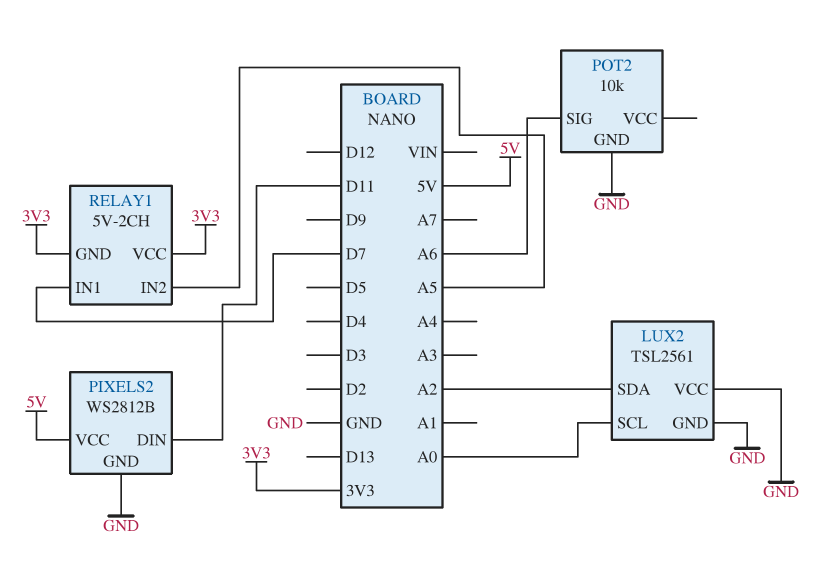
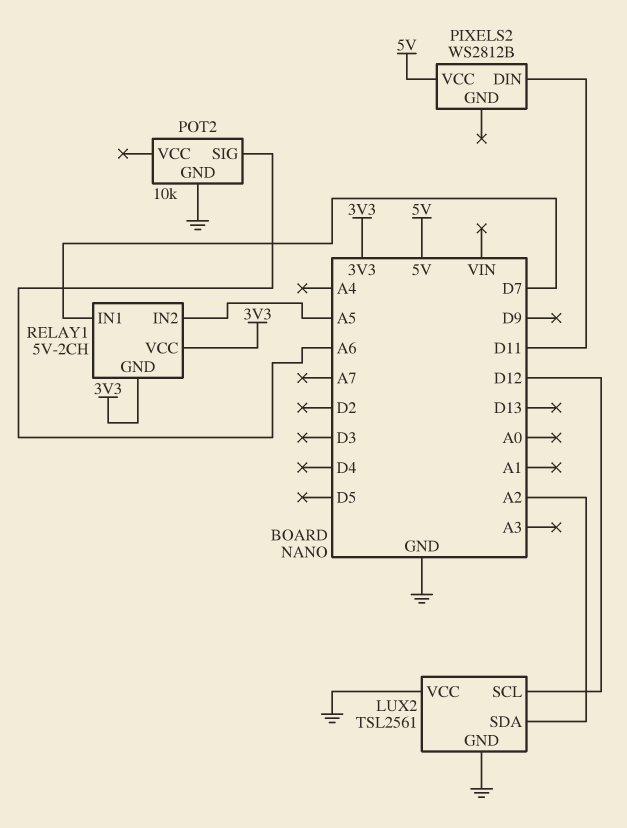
LUX2 pin SCL: A0 -> D12
PIXELS2 pin GND: GND -> none

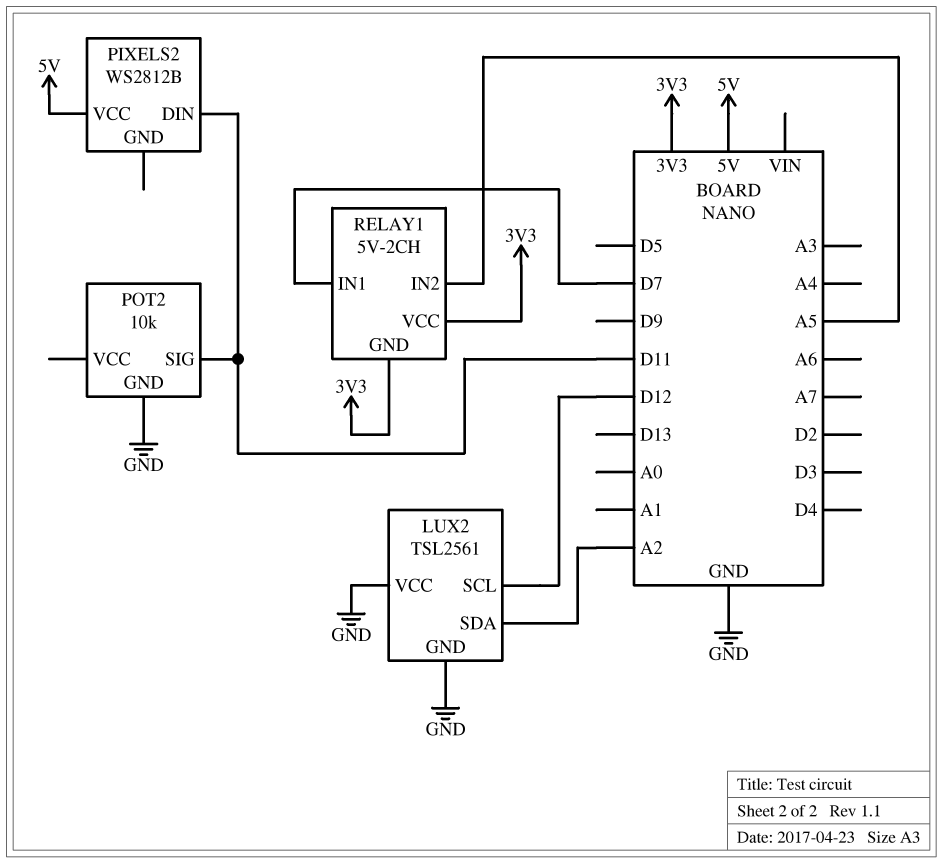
POT2 pin SIG: A6 -> D11

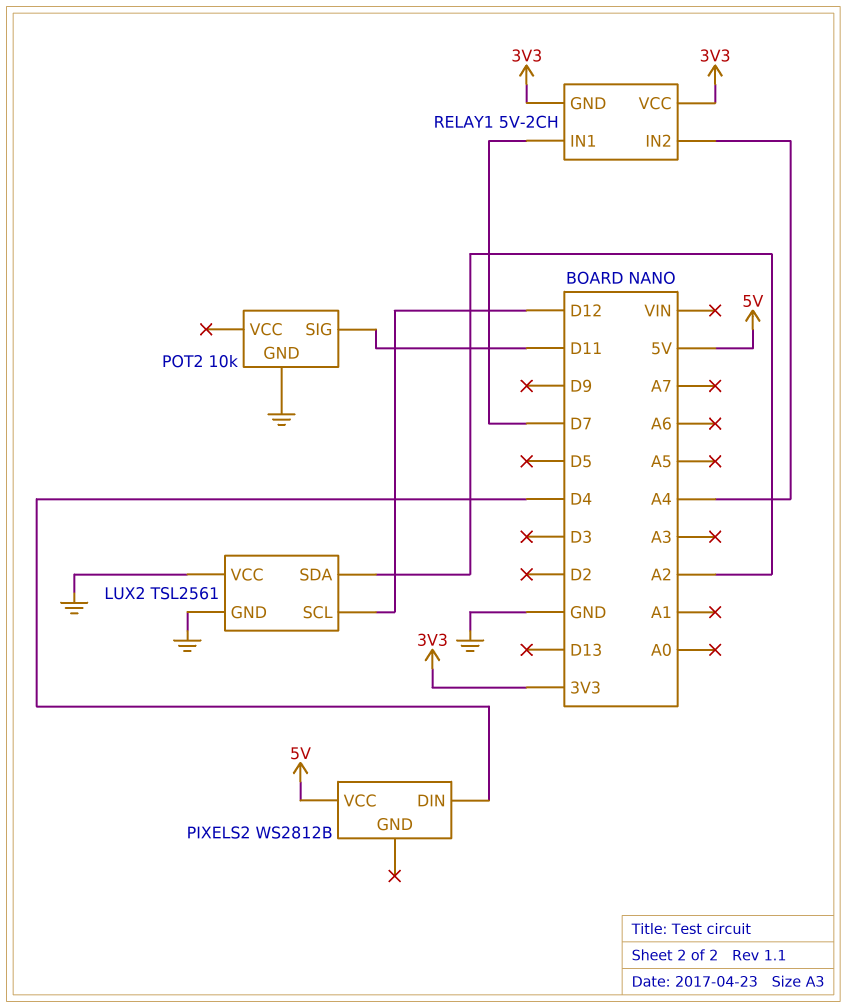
PIXELS2 pin DIN: D11 -> D4
RELAY1 pin IN2: A5 -> A4

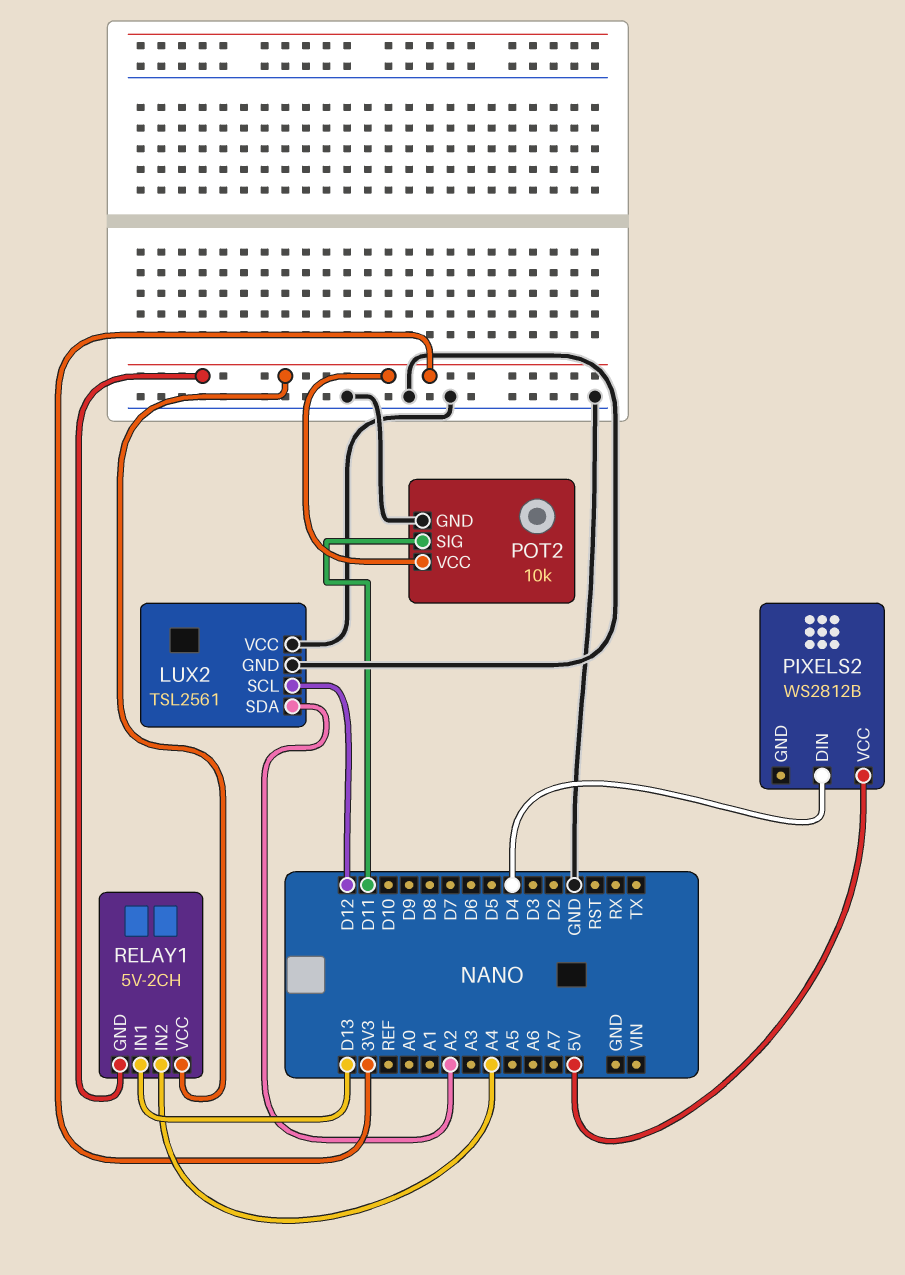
POT2 pin VCC: none -> 3V3
RELAY1 pin IN1: D7 -> D13

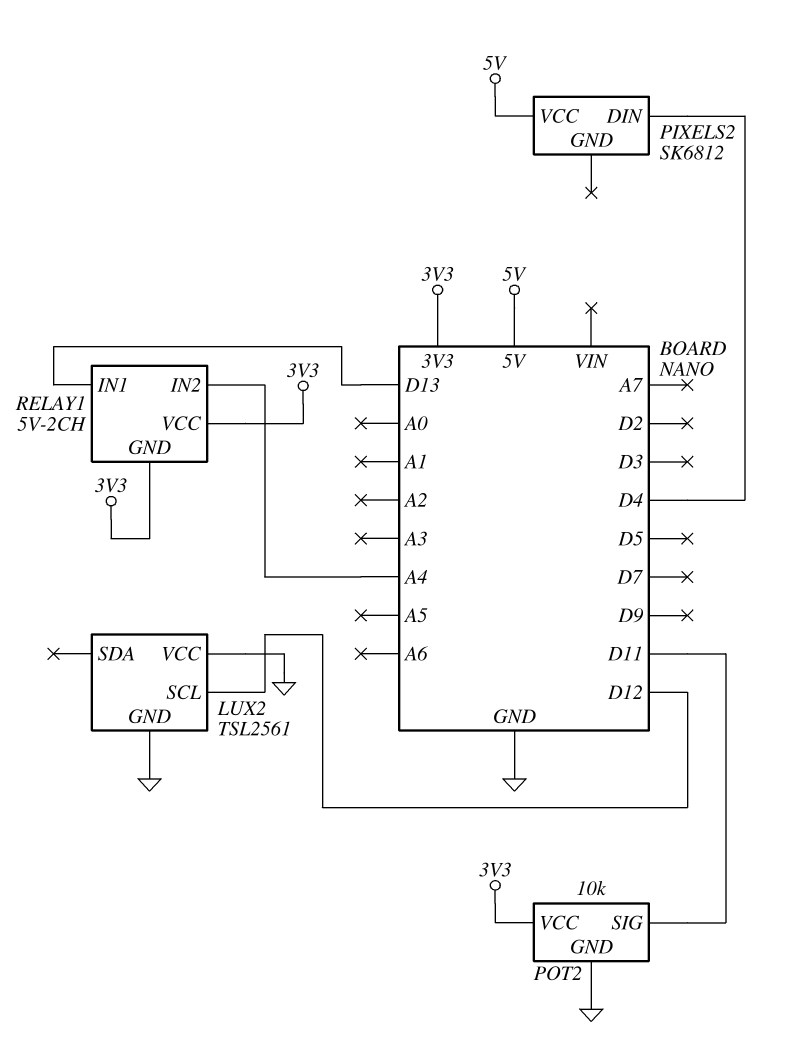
LUX2 pin SDA: A2 -> none
PIXELS2: WS2812B -> SK6812

